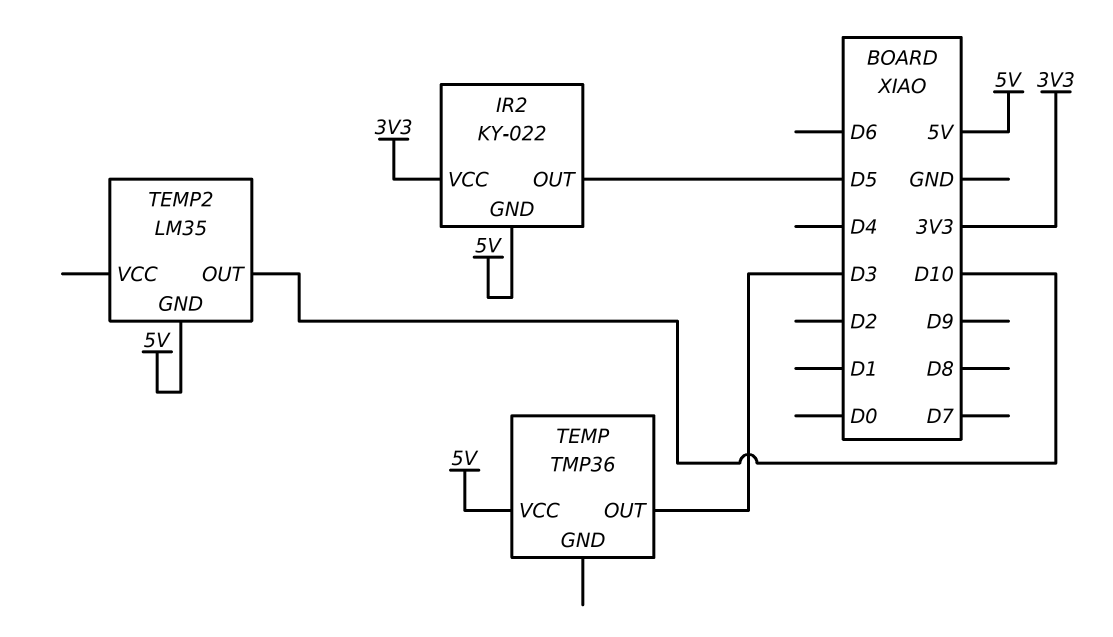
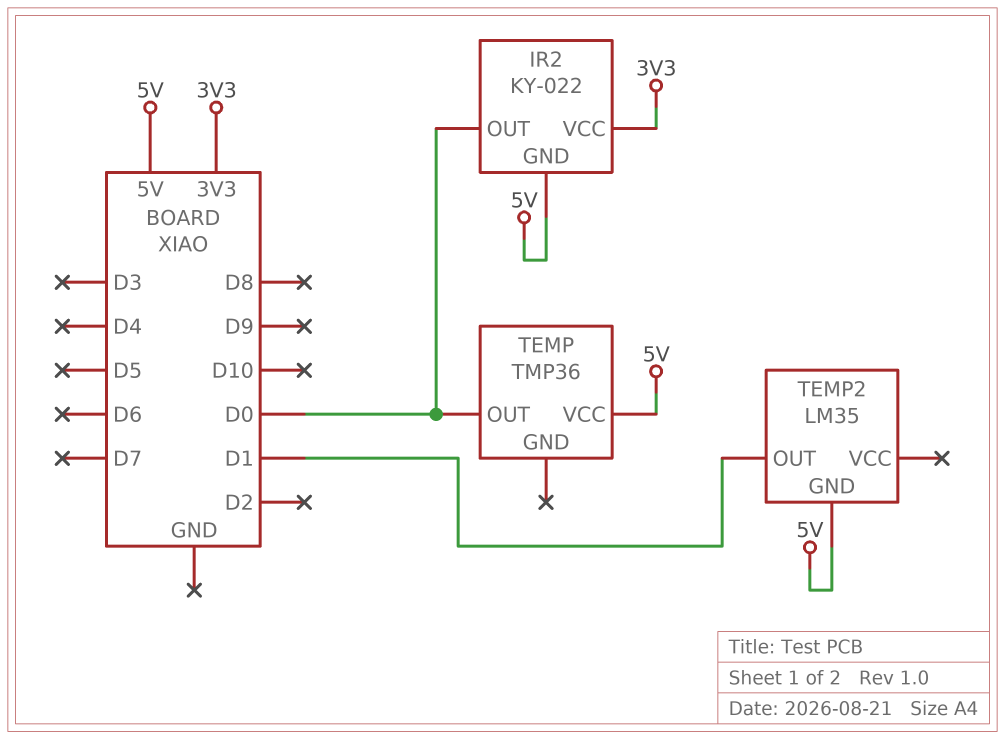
IR2 pin OUT: D5 -> D0
TEMP pin OUT: D3 -> D0
TEMP2 pin OUT: D10 -> D1

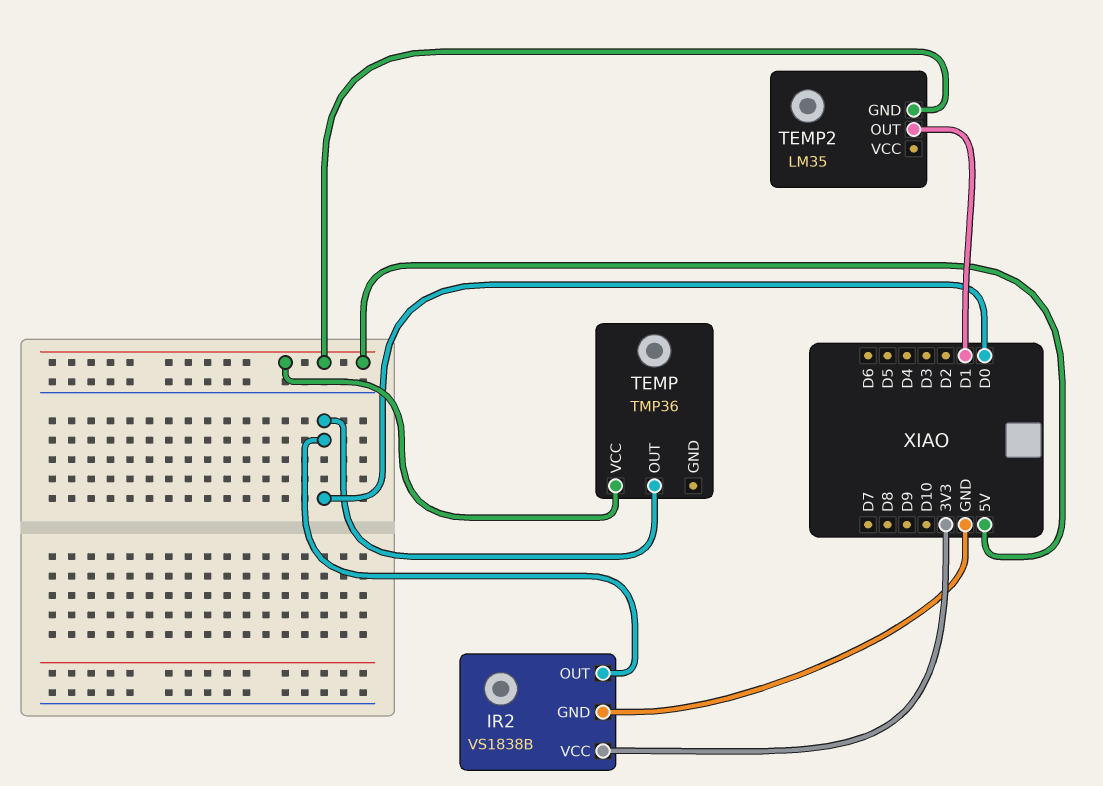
IR2: KY-022 -> VS1838B
IR2 pin GND: 5V -> GND

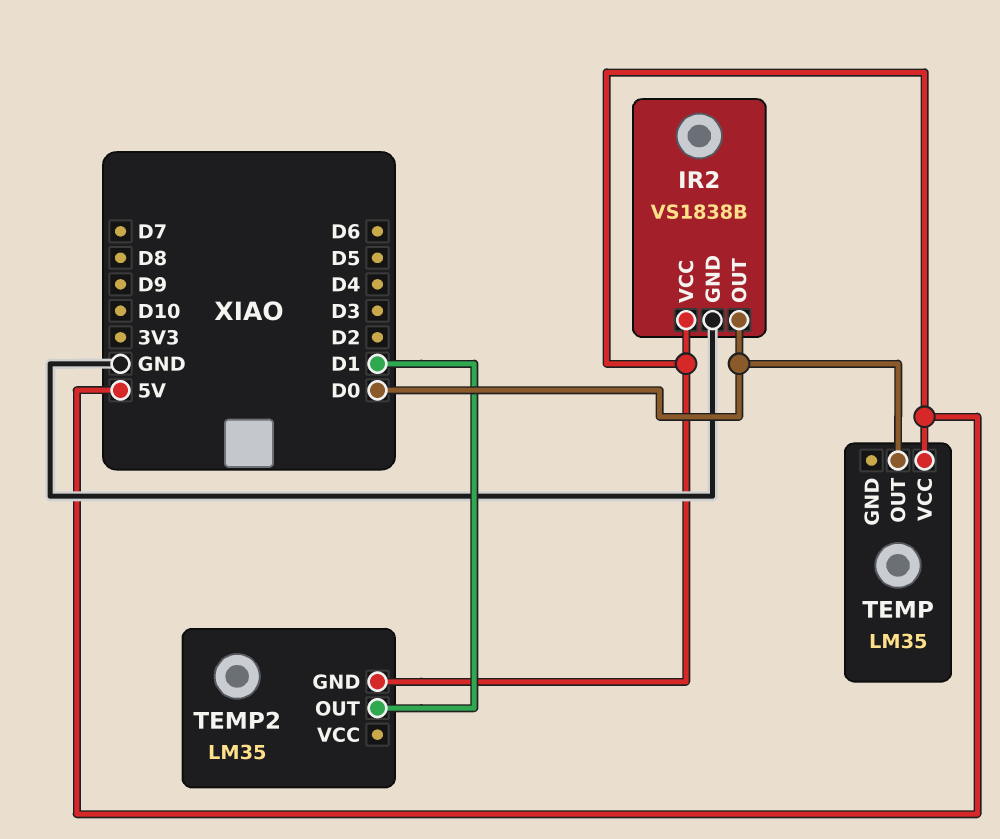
IR2 pin VCC: 3V3 -> 5V
TEMP: TMP36 -> LM35

